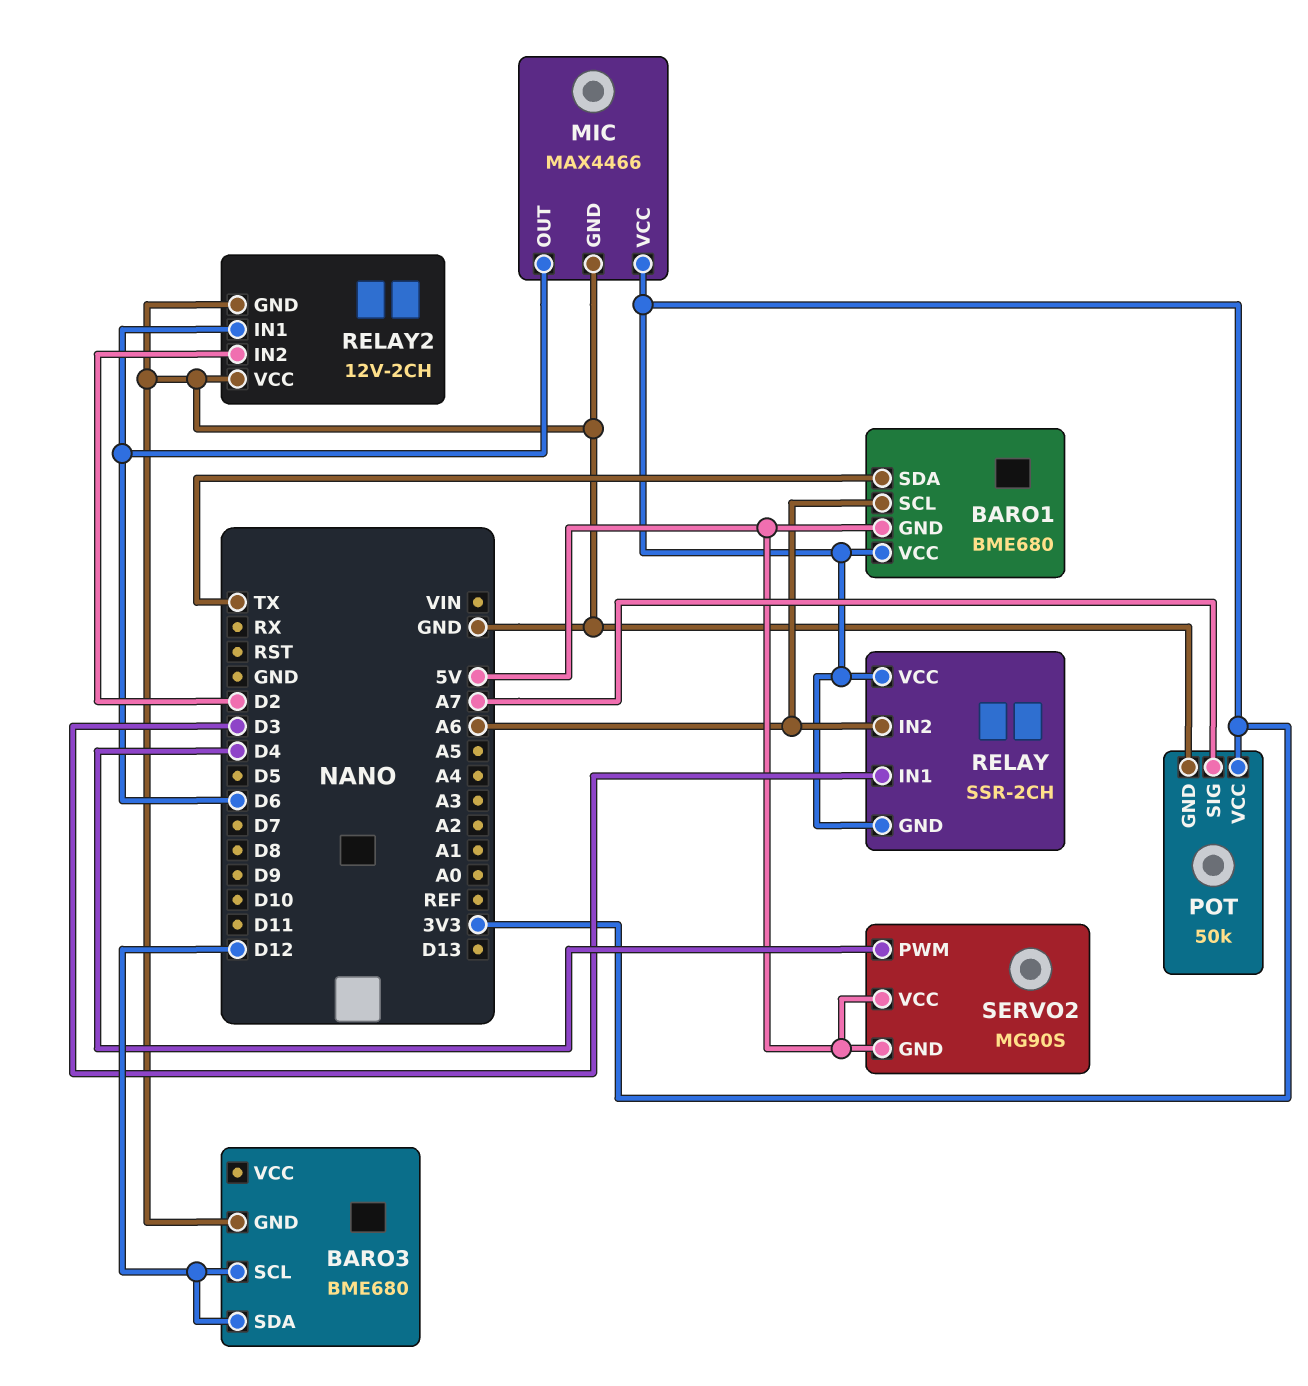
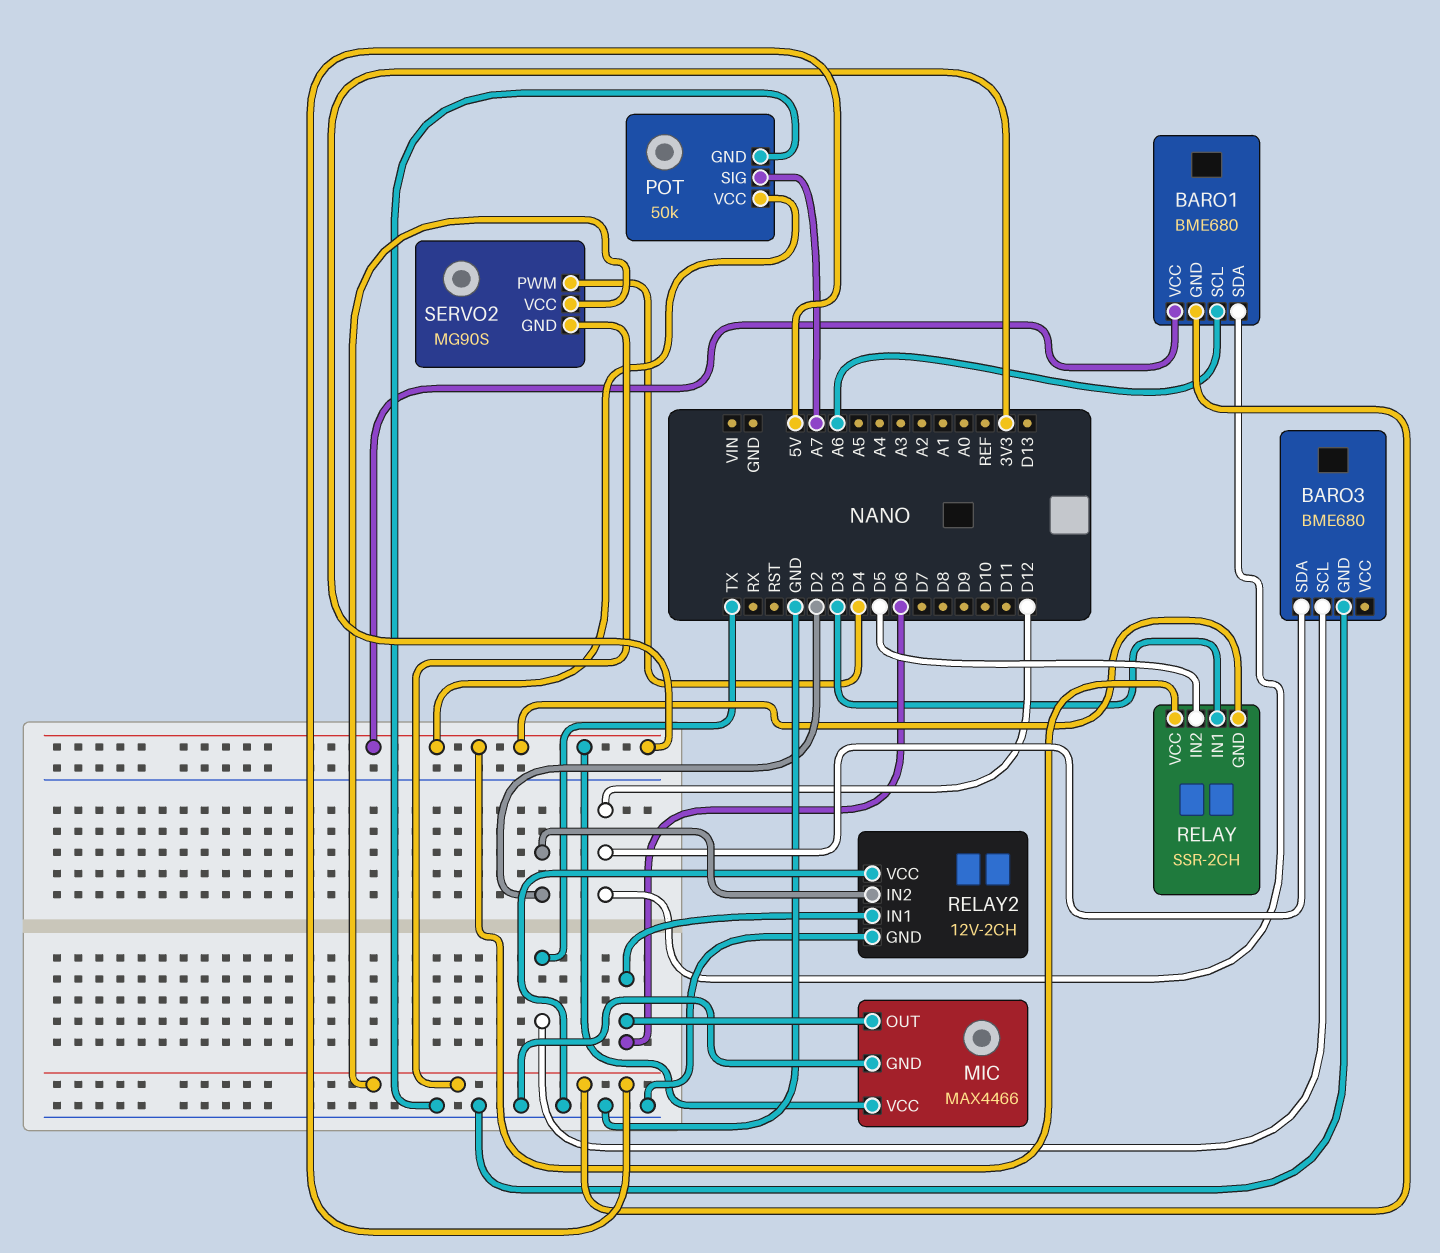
BARO1 pin SDA: TX -> D12
BARO3 pin SCL: D12 -> TX
RELAY pin IN2: A6 -> D5

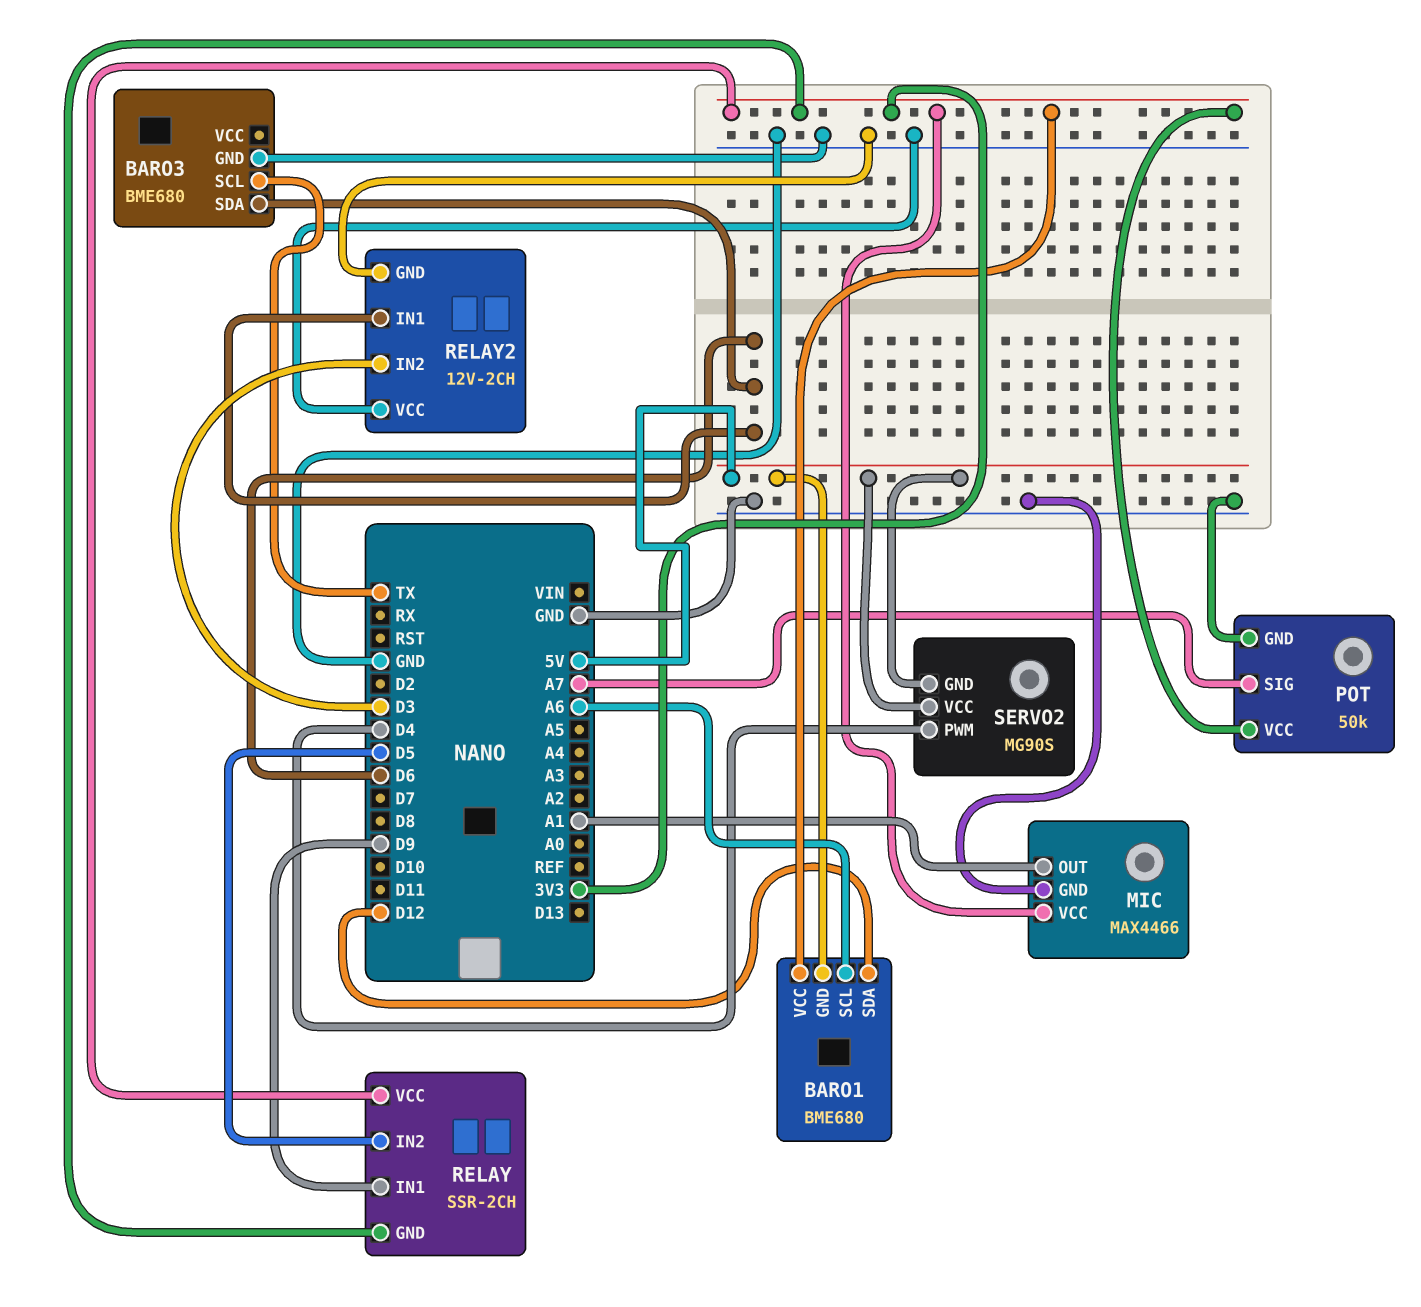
BARO3 pin SDA: D12 -> D6
MIC pin OUT: D6 -> A1
RELAY pin IN1: D3 -> D9
RELAY2 pin IN2: D2 -> D3

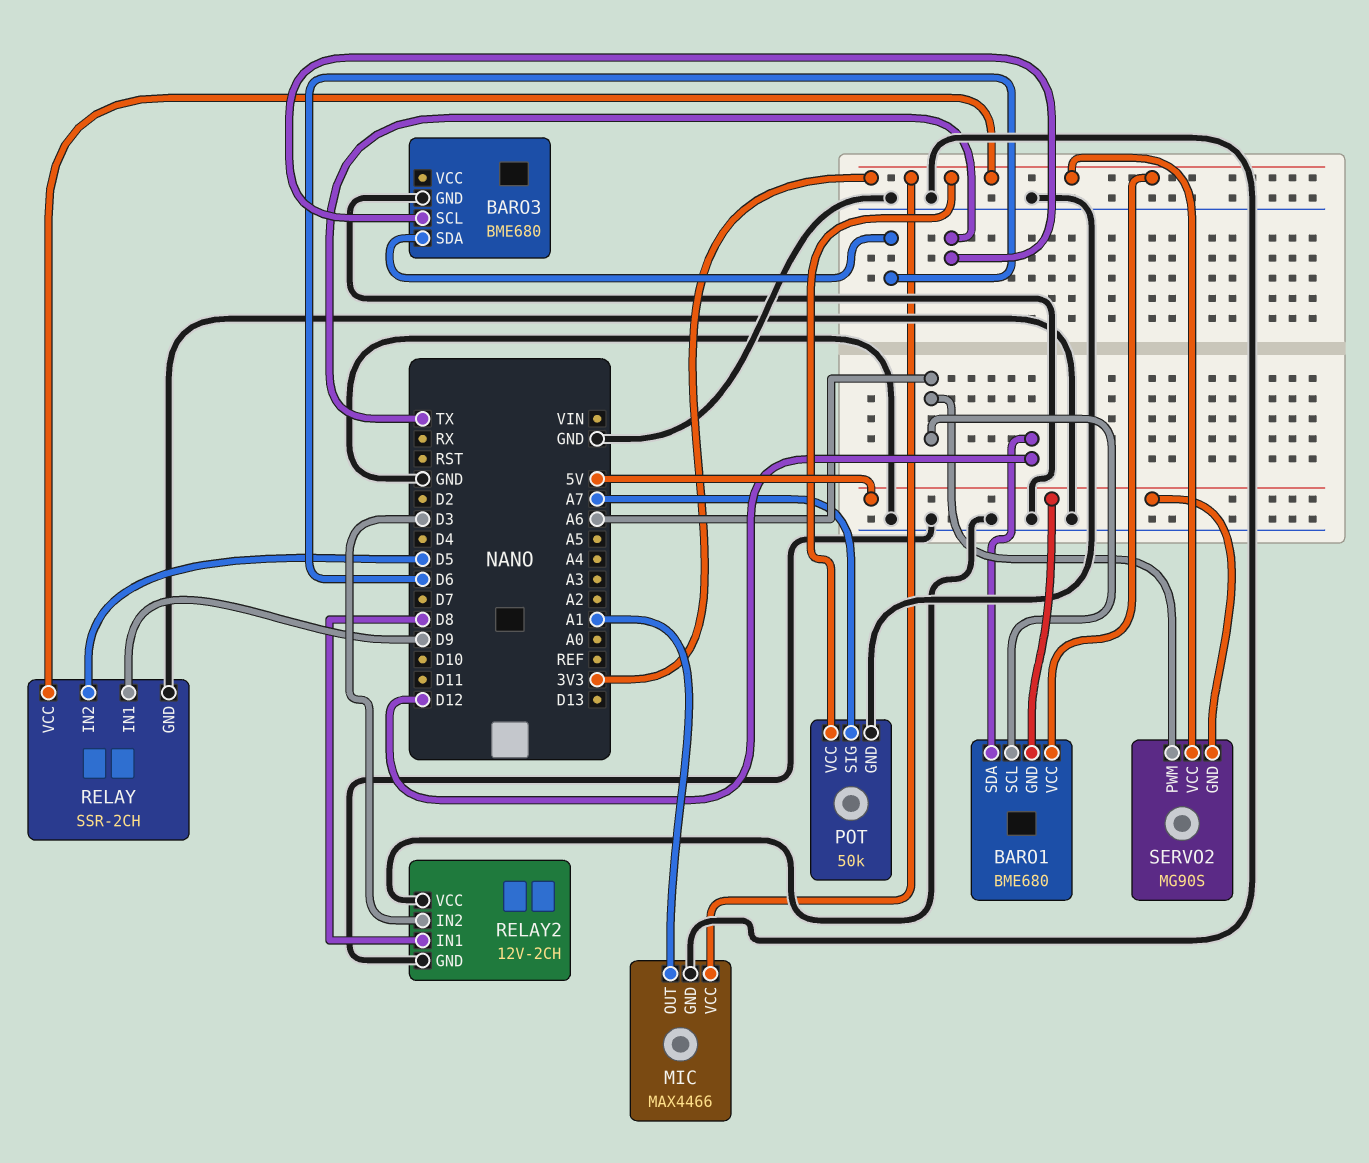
RELAY pin GND: 3V3 -> GND
RELAY2 pin IN1: D6 -> D8
SERVO2 pin PWM: D4 -> A6
SERVO2 pin VCC: 5V -> 3V3

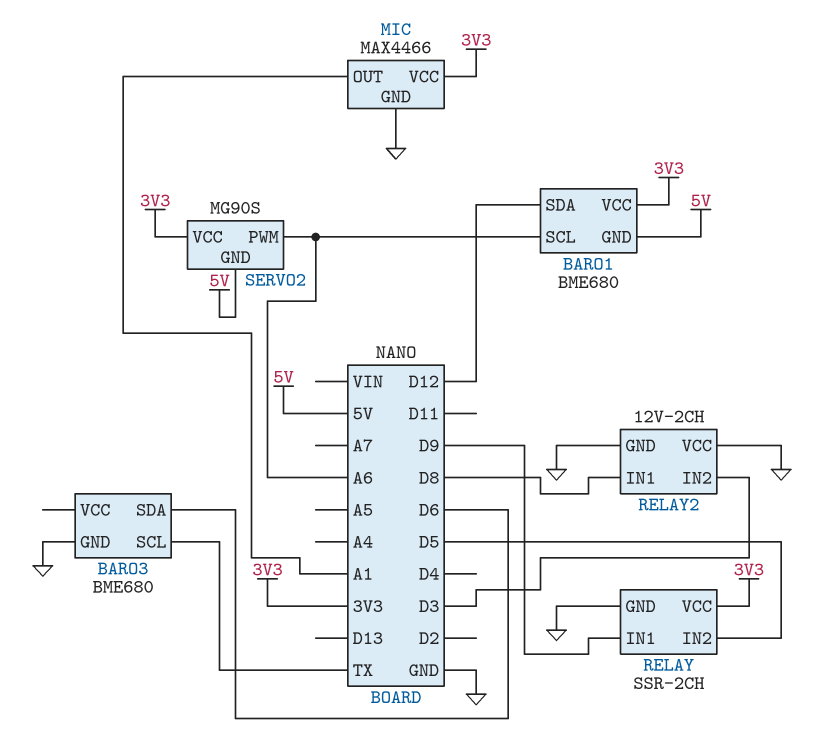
POT: 50k -> none
POT pin GND: GND -> none
POT pin SIG: A7 -> none
POT pin VCC: 3V3 -> none

